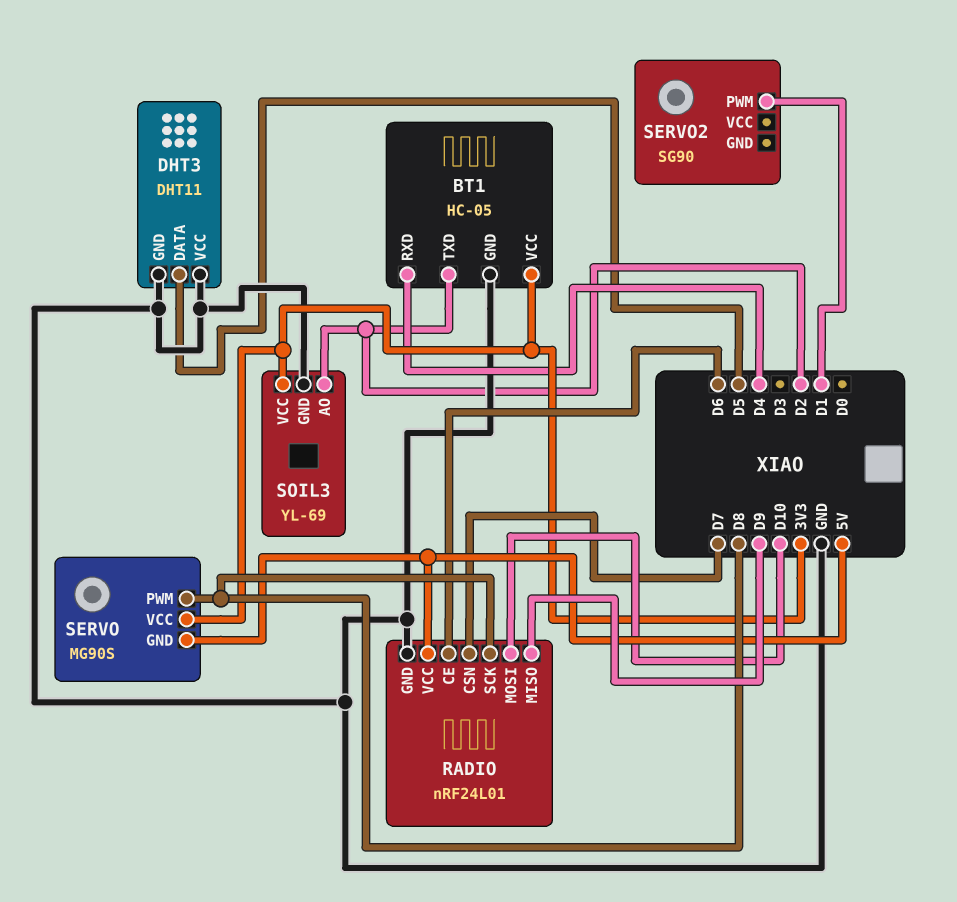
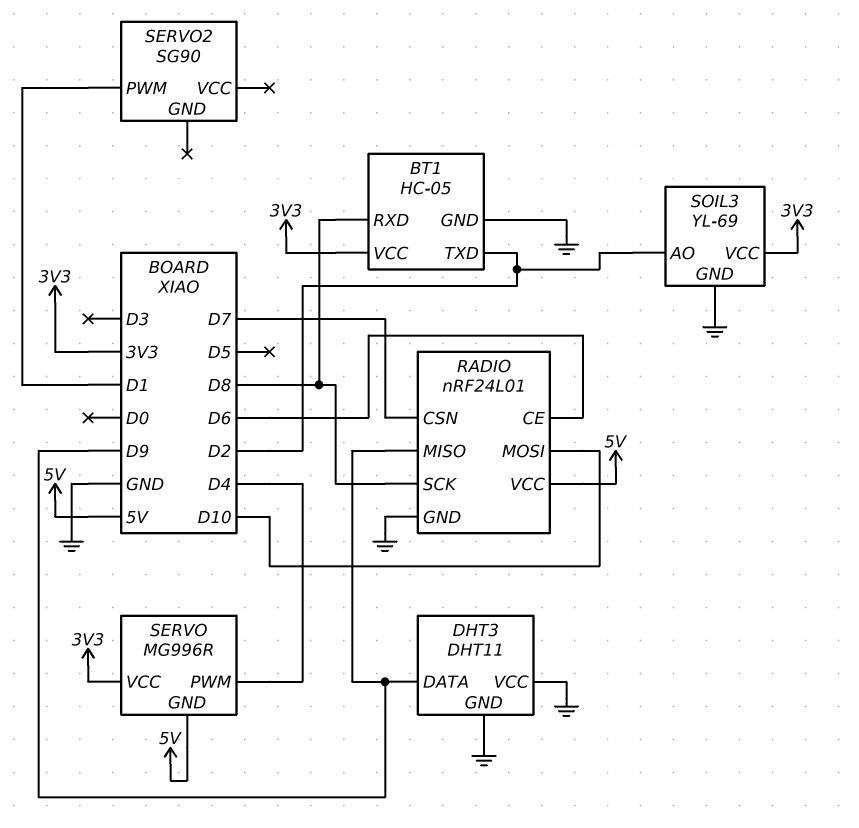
BT1 pin RXD: D4 -> D8
DHT3 pin DATA: D5 -> D9
SERVO: MG90S -> MG996R
SERVO pin PWM: D8 -> D4

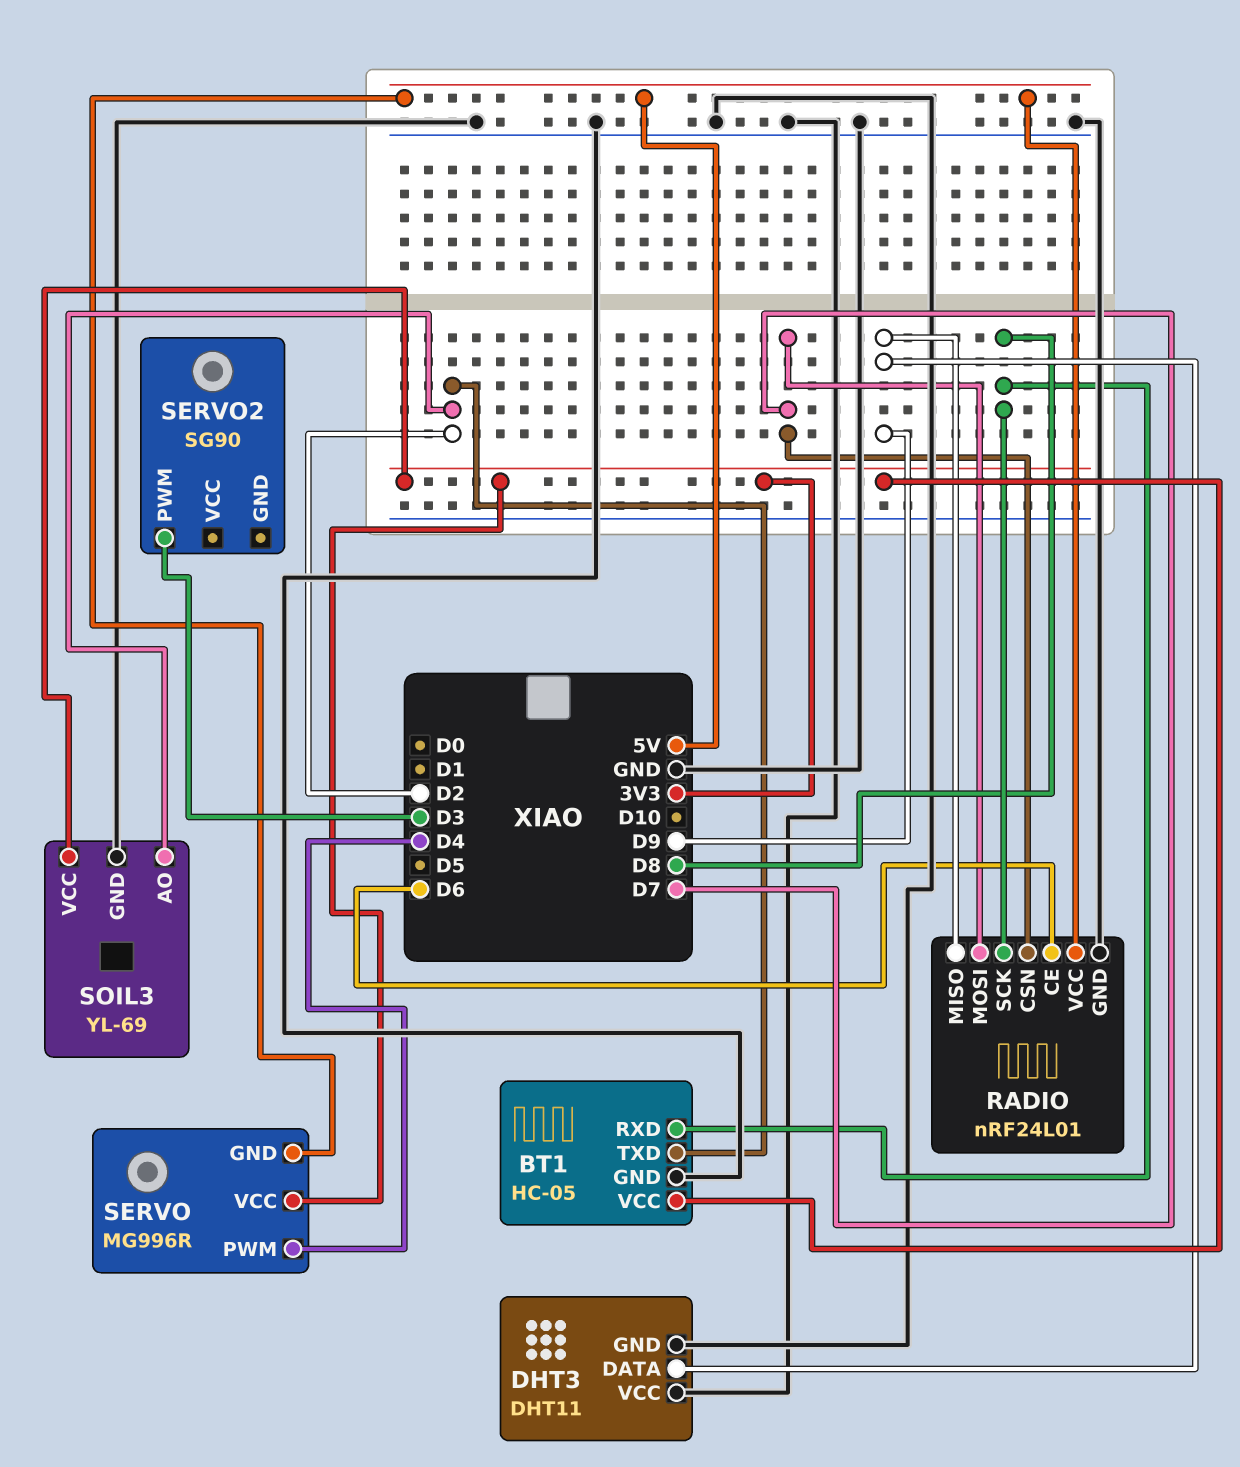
RADIO pin MOSI: D10 -> D7
SERVO2 pin PWM: D1 -> D3

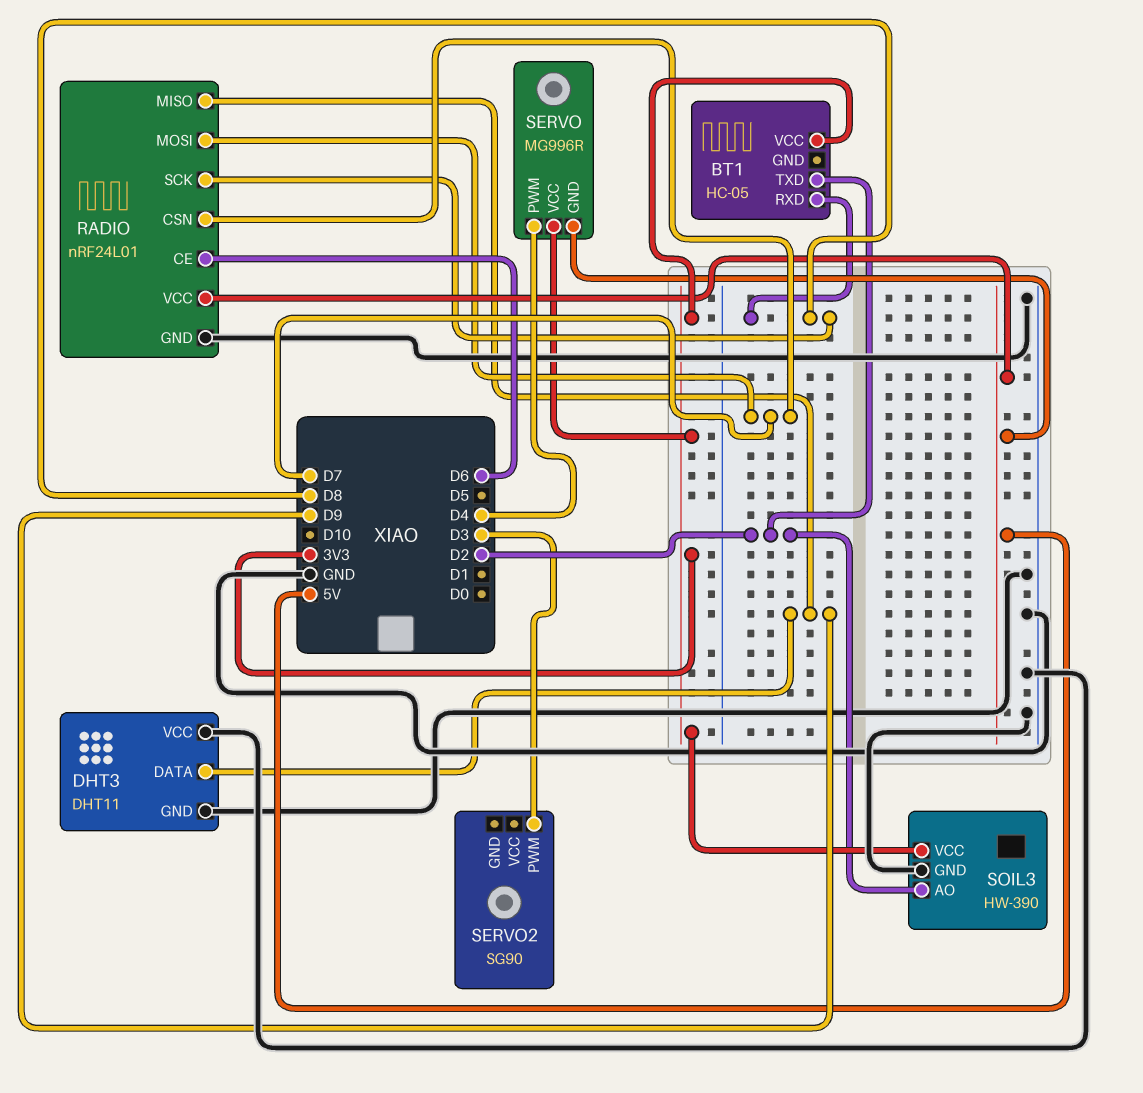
BT1 pin GND: GND -> none
SOIL3: YL-69 -> HW-390

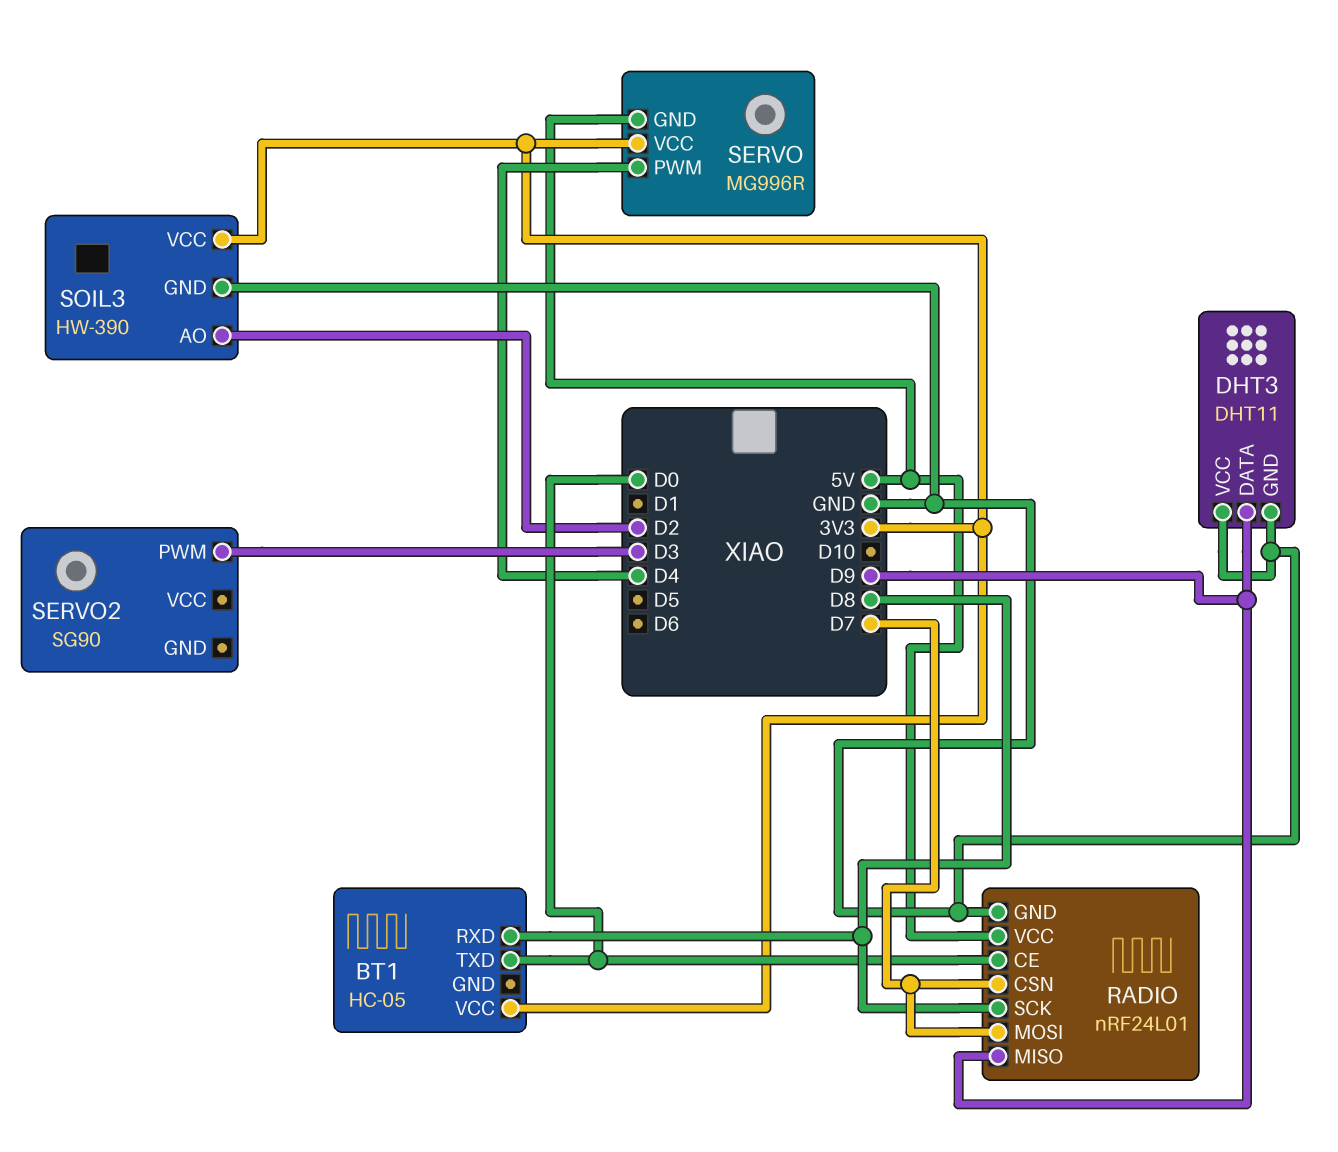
BT1 pin TXD: D2 -> D0
RADIO pin CE: D6 -> D0

